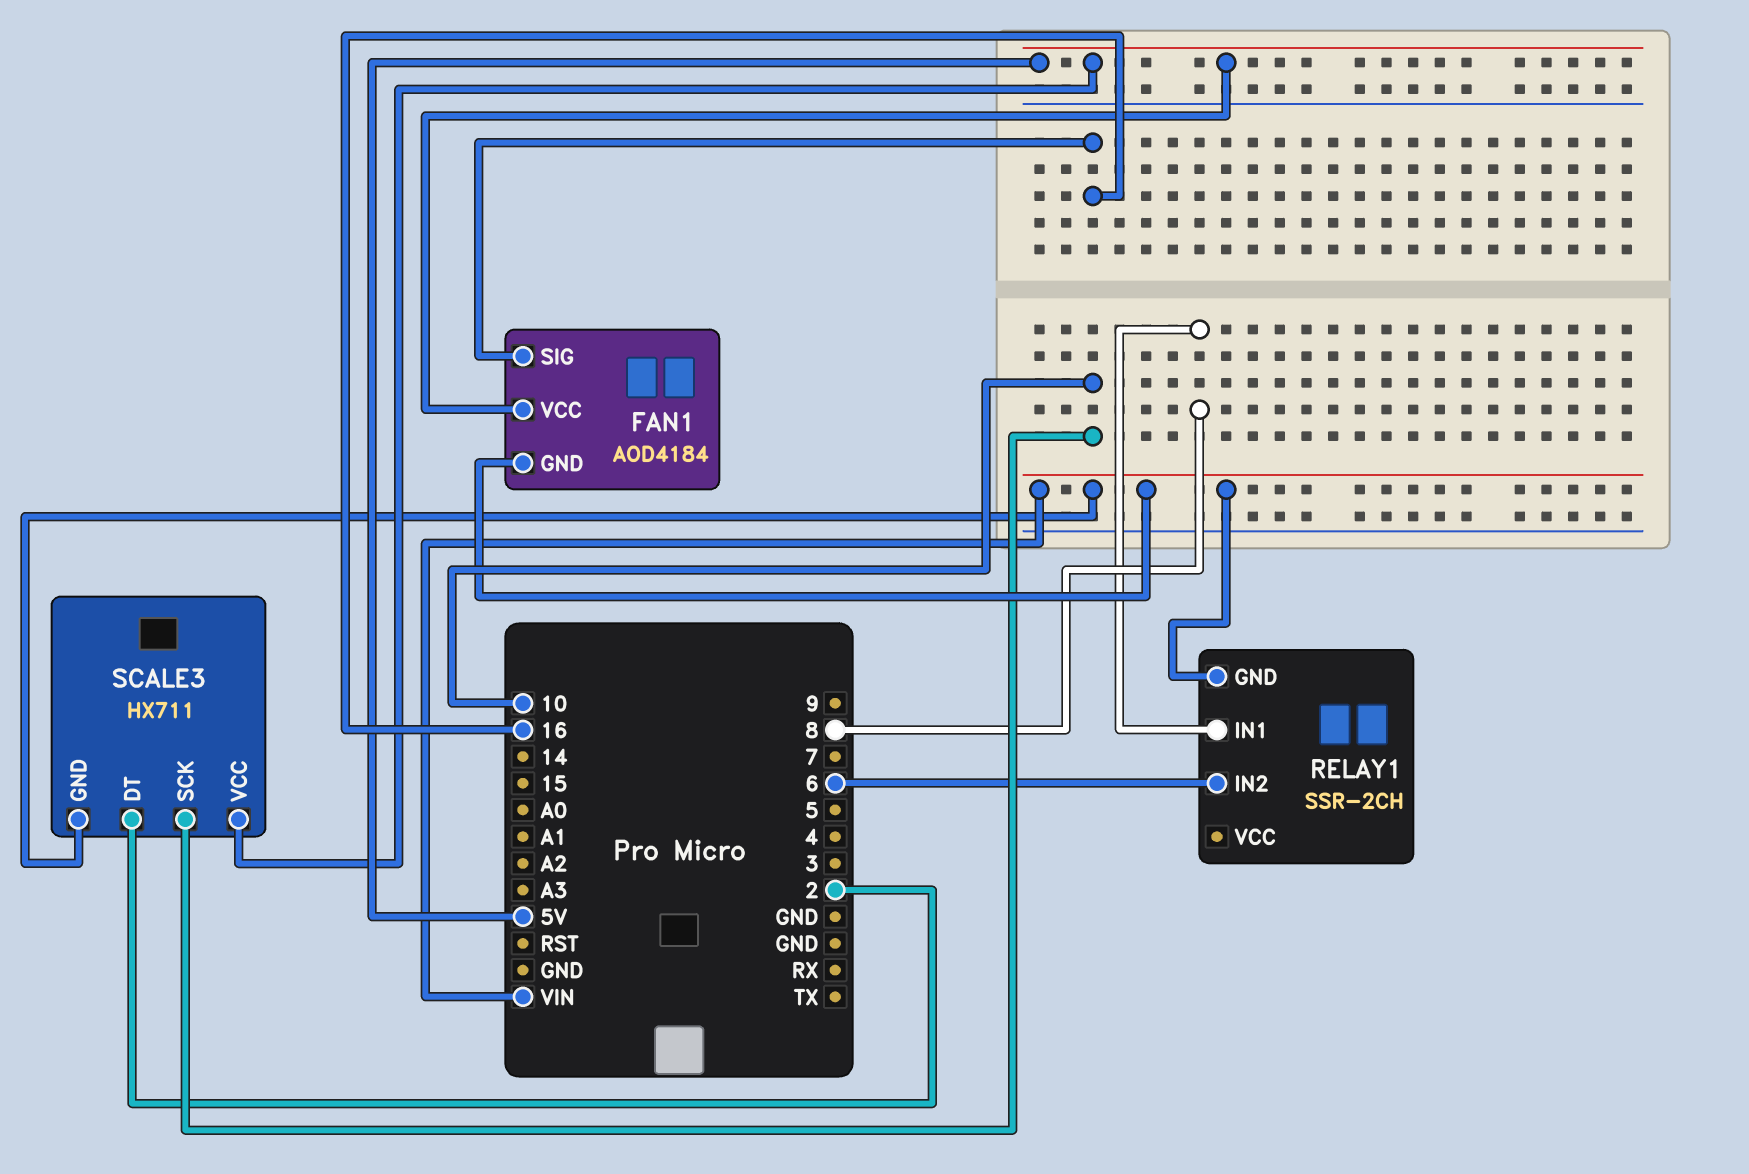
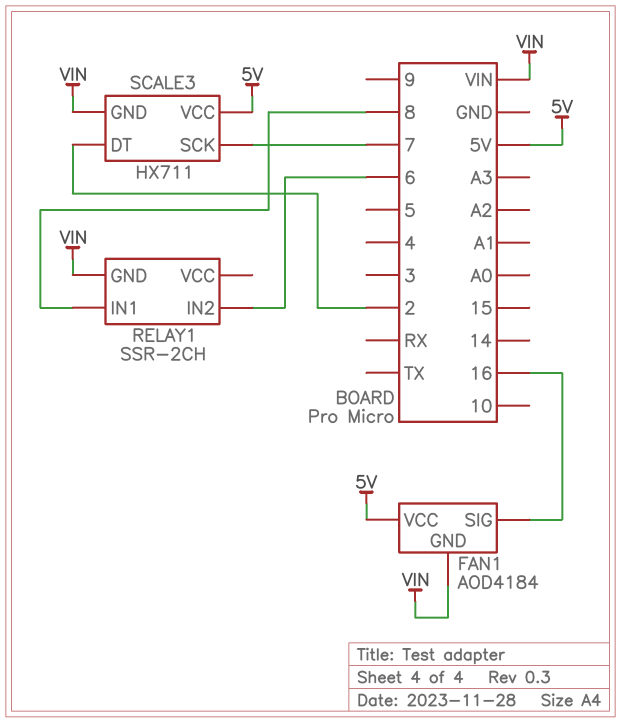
SCALE3 pin SCK: 10 -> 7

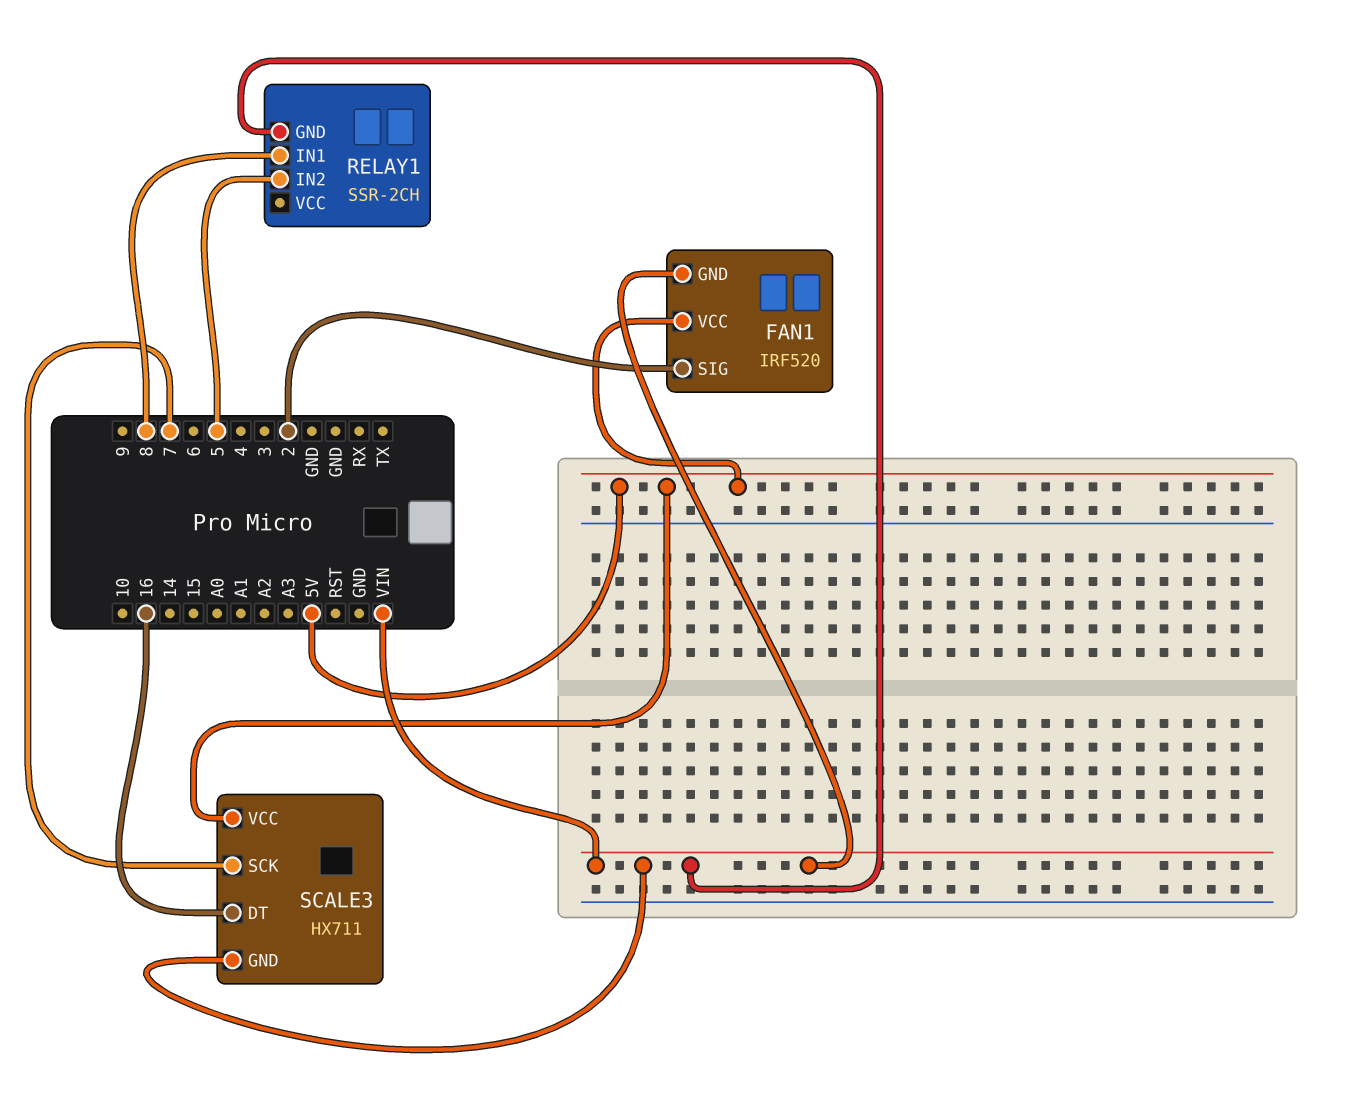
FAN1: AOD4184 -> IRF520
FAN1 pin SIG: 16 -> 2
RELAY1 pin IN2: 6 -> 5
SCALE3 pin DT: 2 -> 16

